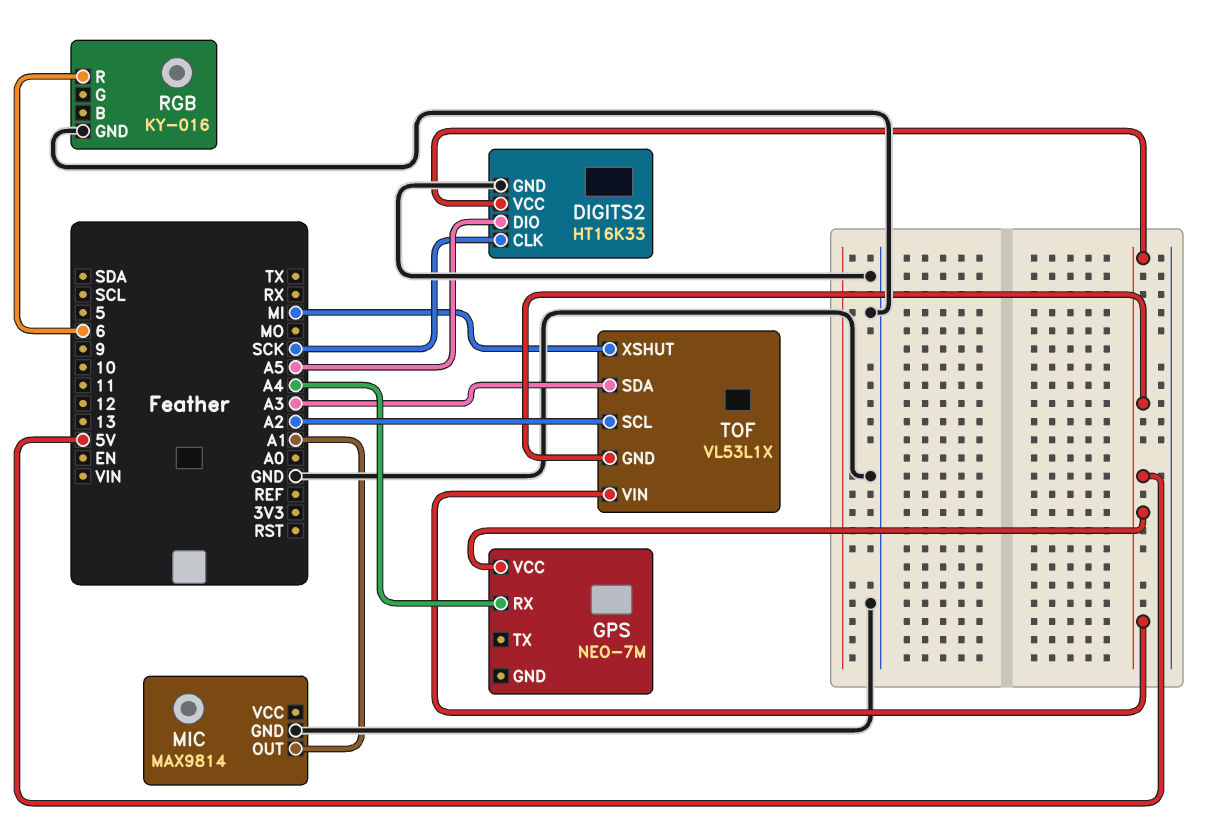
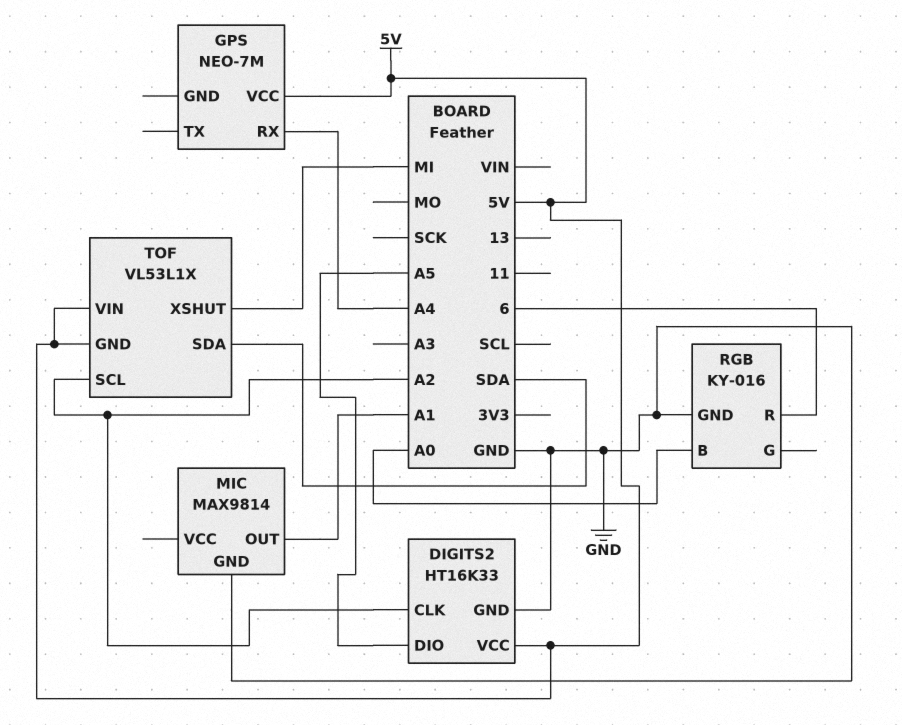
DIGITS2 pin CLK: SCK -> A2
RGB pin B: none -> A0
TOF pin SDA: A3 -> SDA

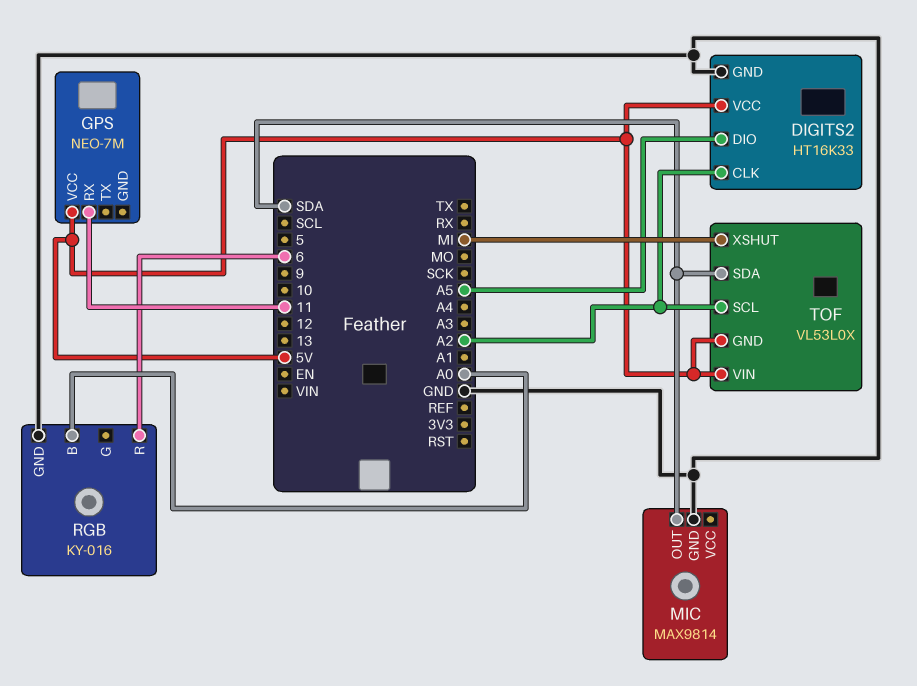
GPS pin RX: A4 -> 11
MIC pin OUT: A1 -> SDA
TOF: VL53L1X -> VL53L0X

